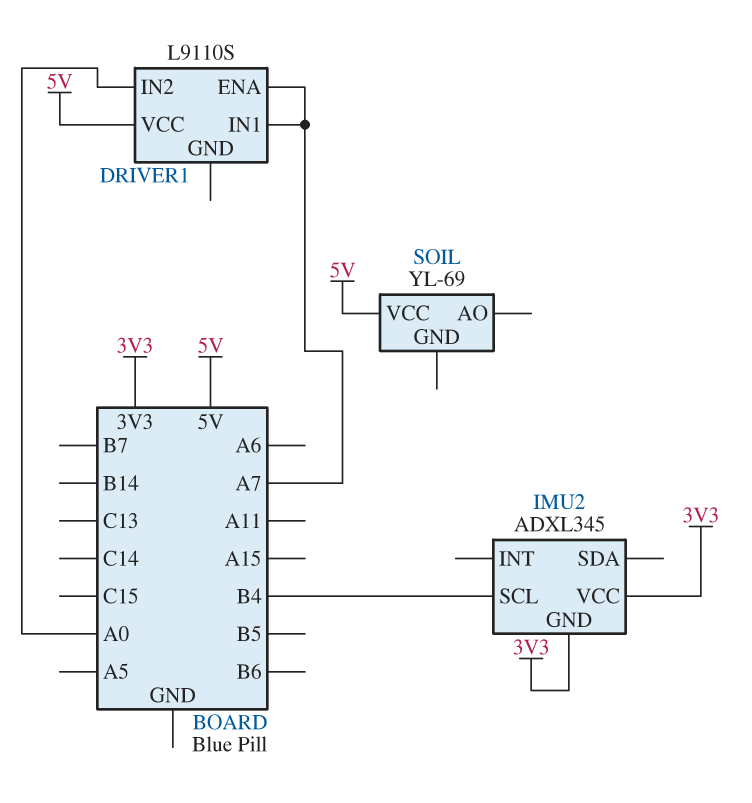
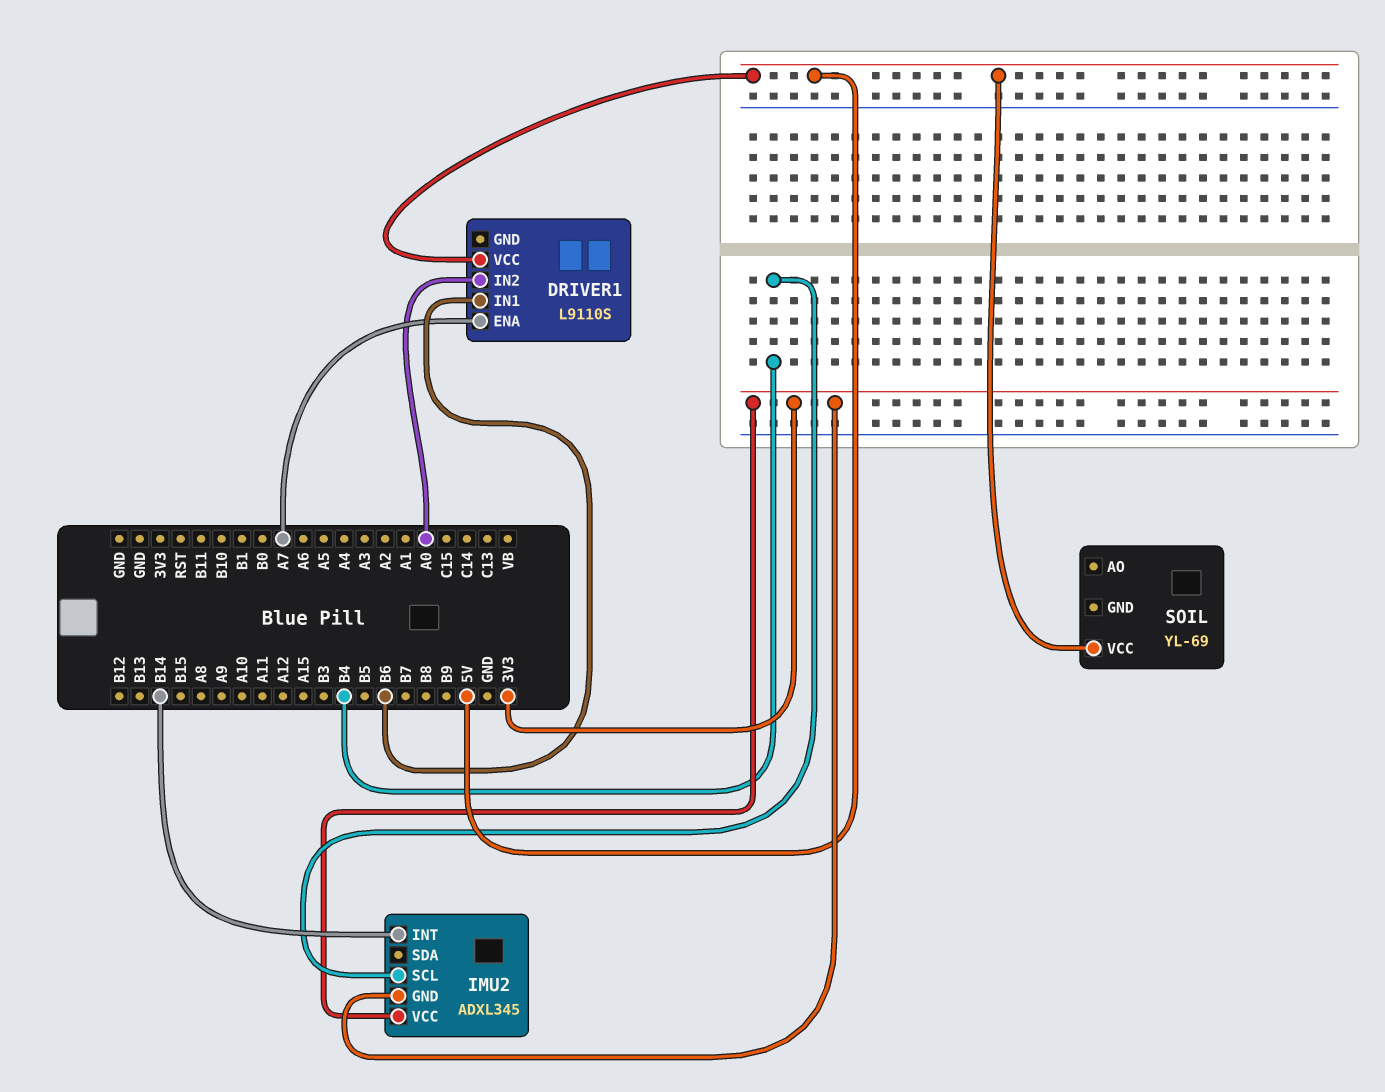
DRIVER1 pin IN1: A7 -> B6
IMU2 pin INT: none -> B14

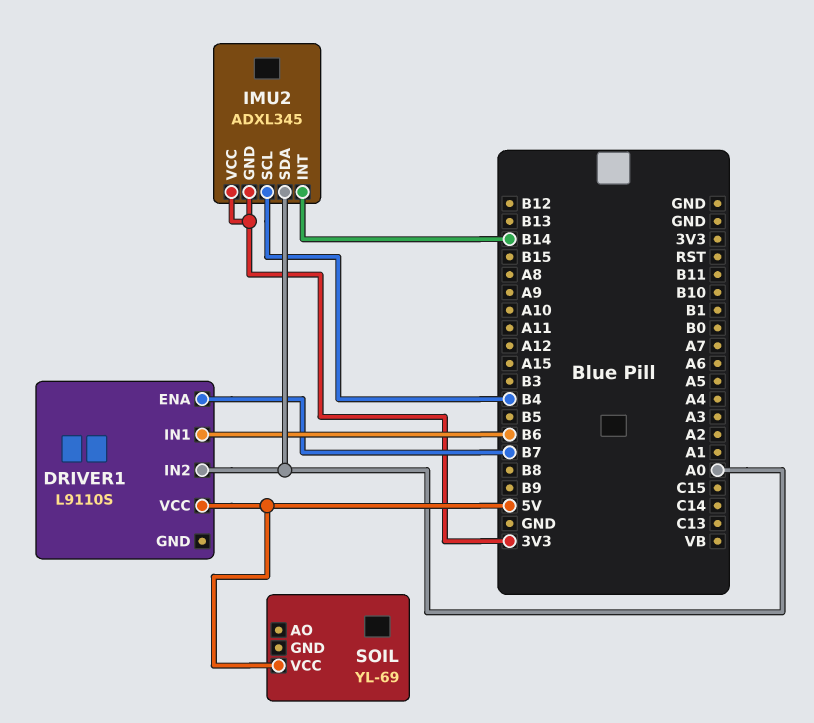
DRIVER1 pin ENA: A7 -> B7
IMU2 pin SDA: none -> A0

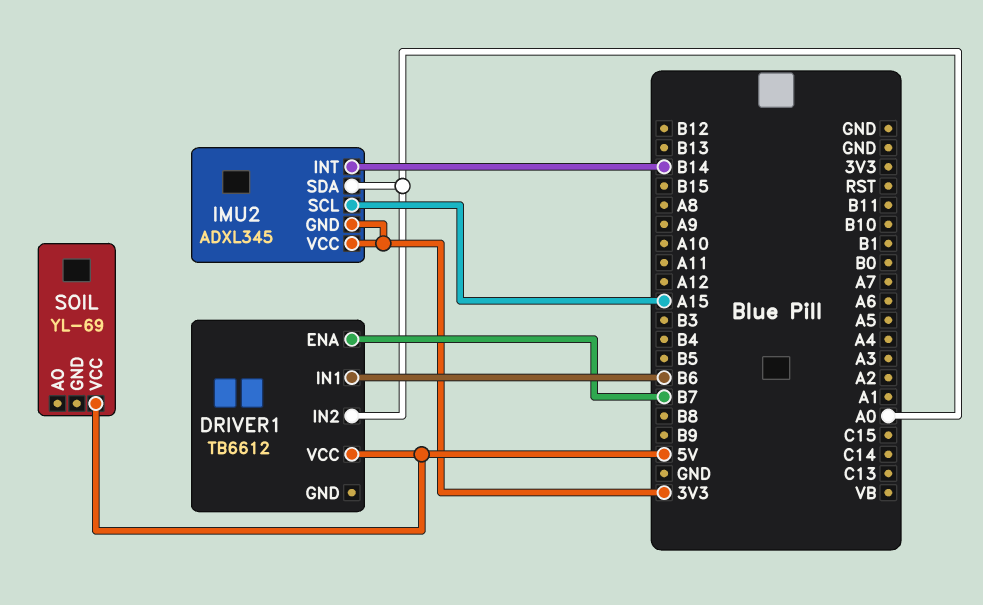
DRIVER1: L9110S -> TB6612
IMU2 pin SCL: B4 -> A15

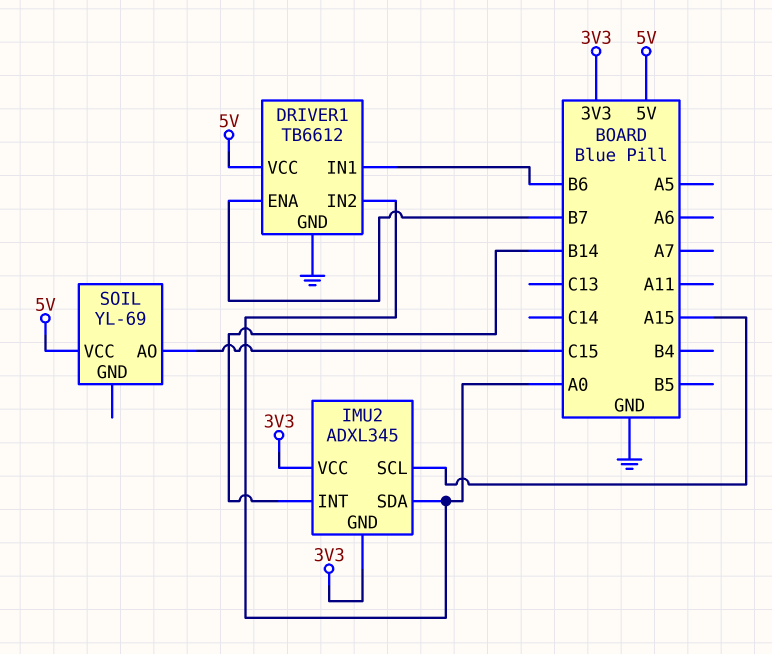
DRIVER1 pin GND: none -> GND
SOIL pin AO: none -> C15

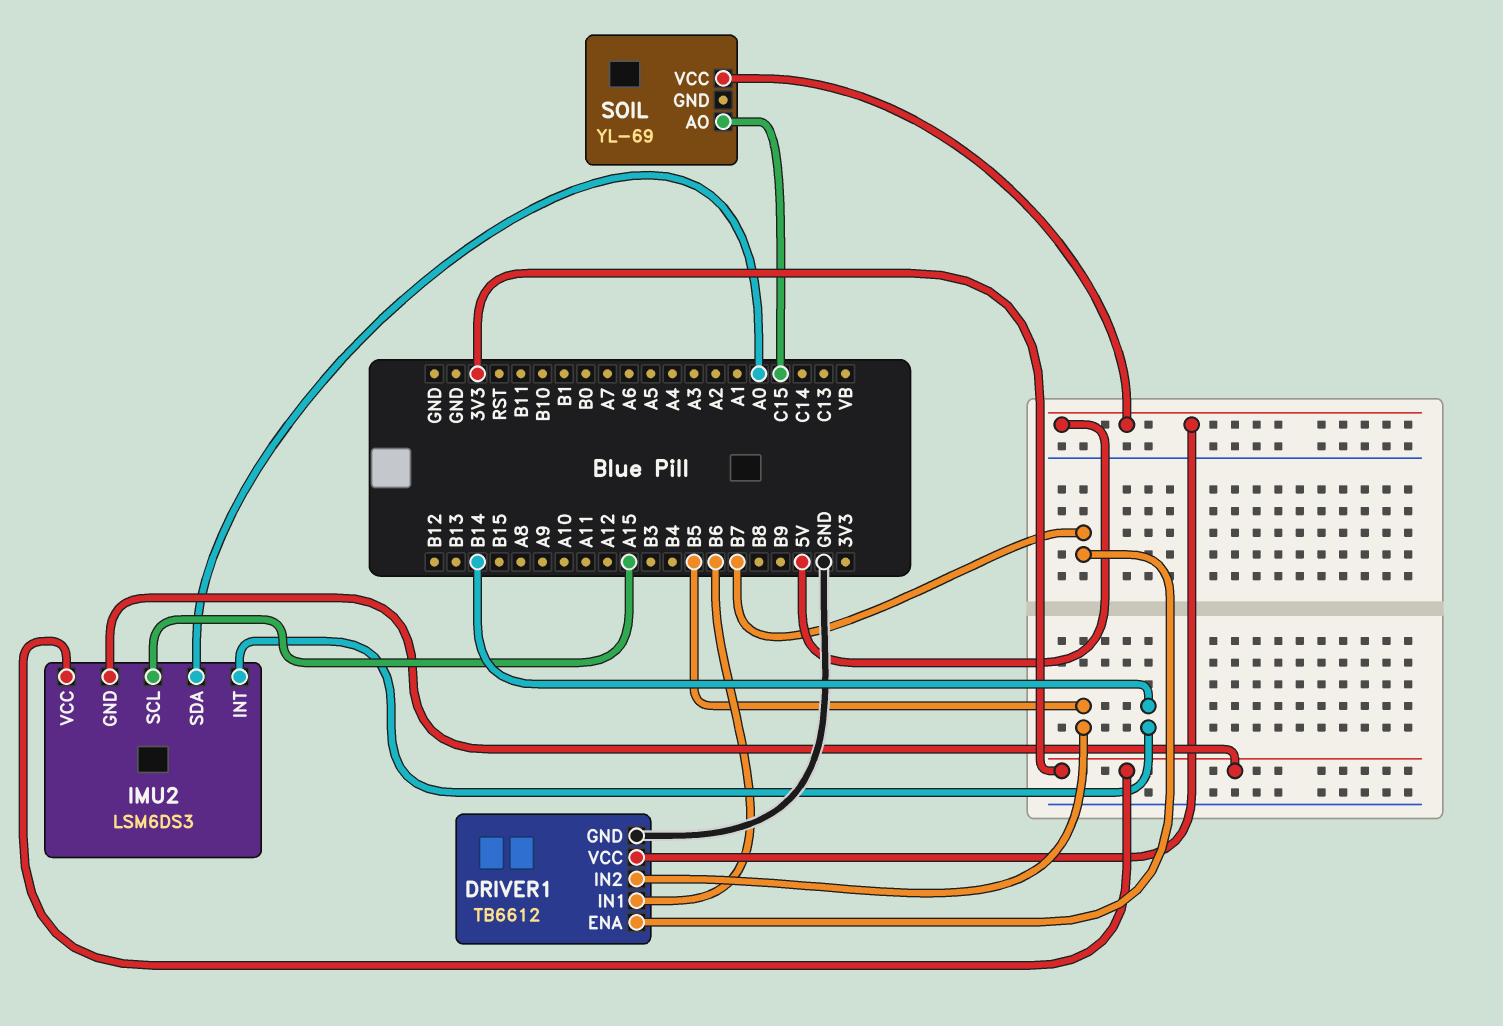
DRIVER1 pin IN2: A0 -> B5
IMU2: ADXL345 -> LSM6DS3

